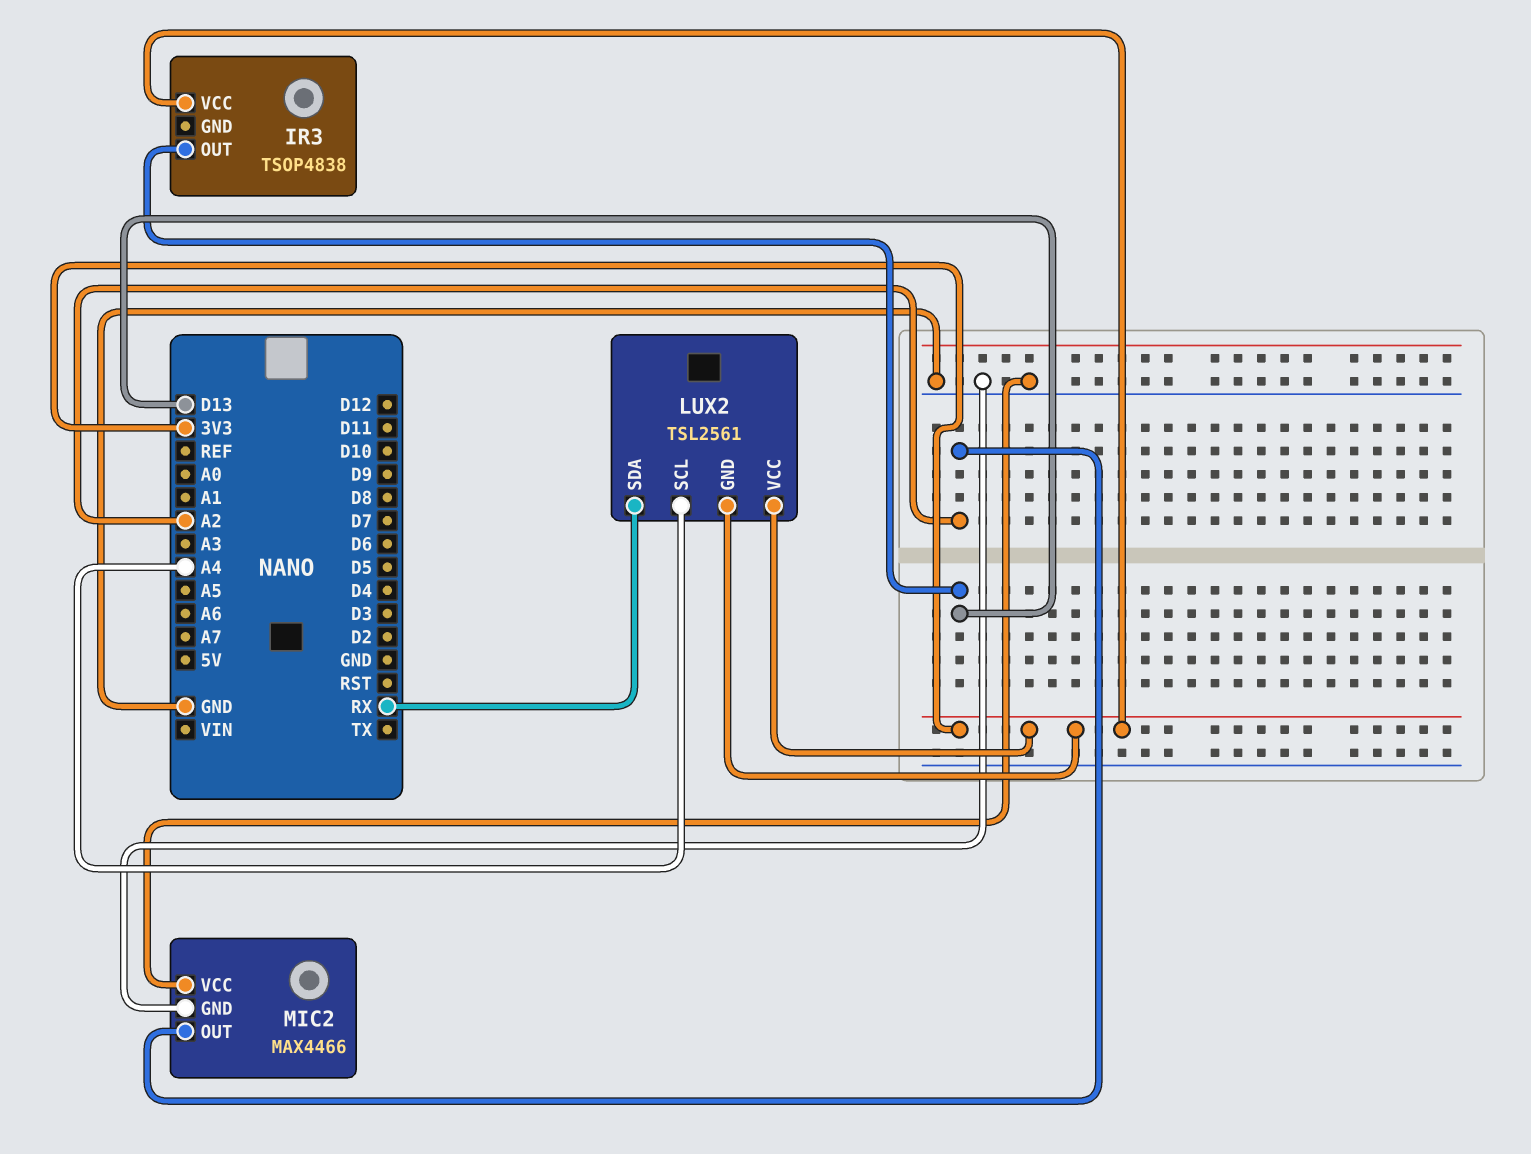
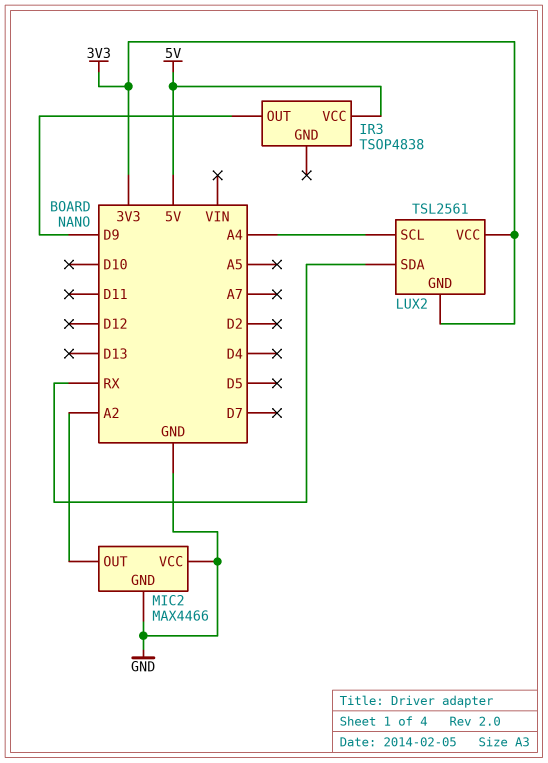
IR3 pin OUT: D13 -> D9
IR3 pin VCC: 3V3 -> 5V

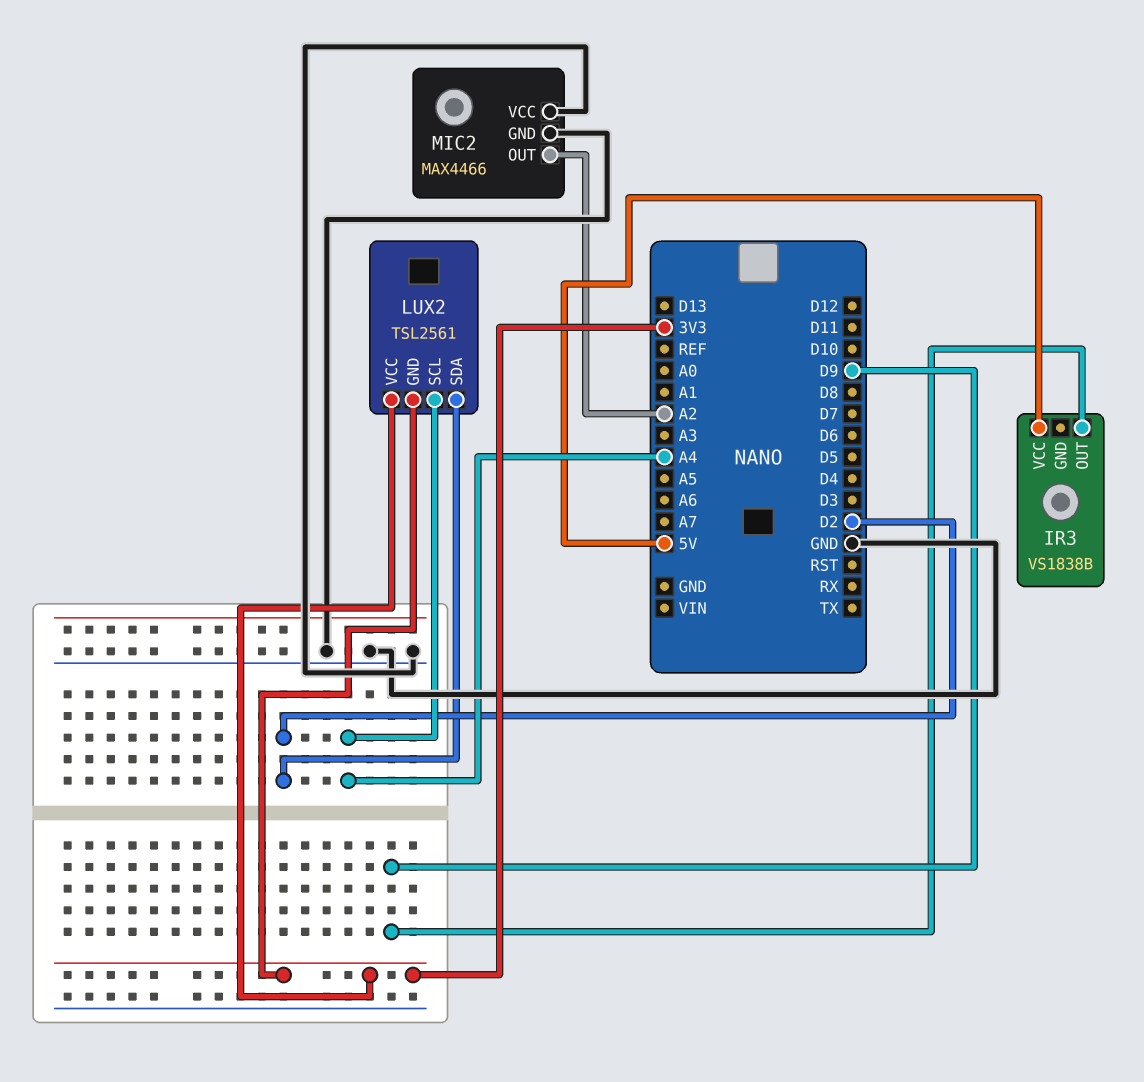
IR3: TSOP4838 -> VS1838B
LUX2 pin SDA: RX -> D2

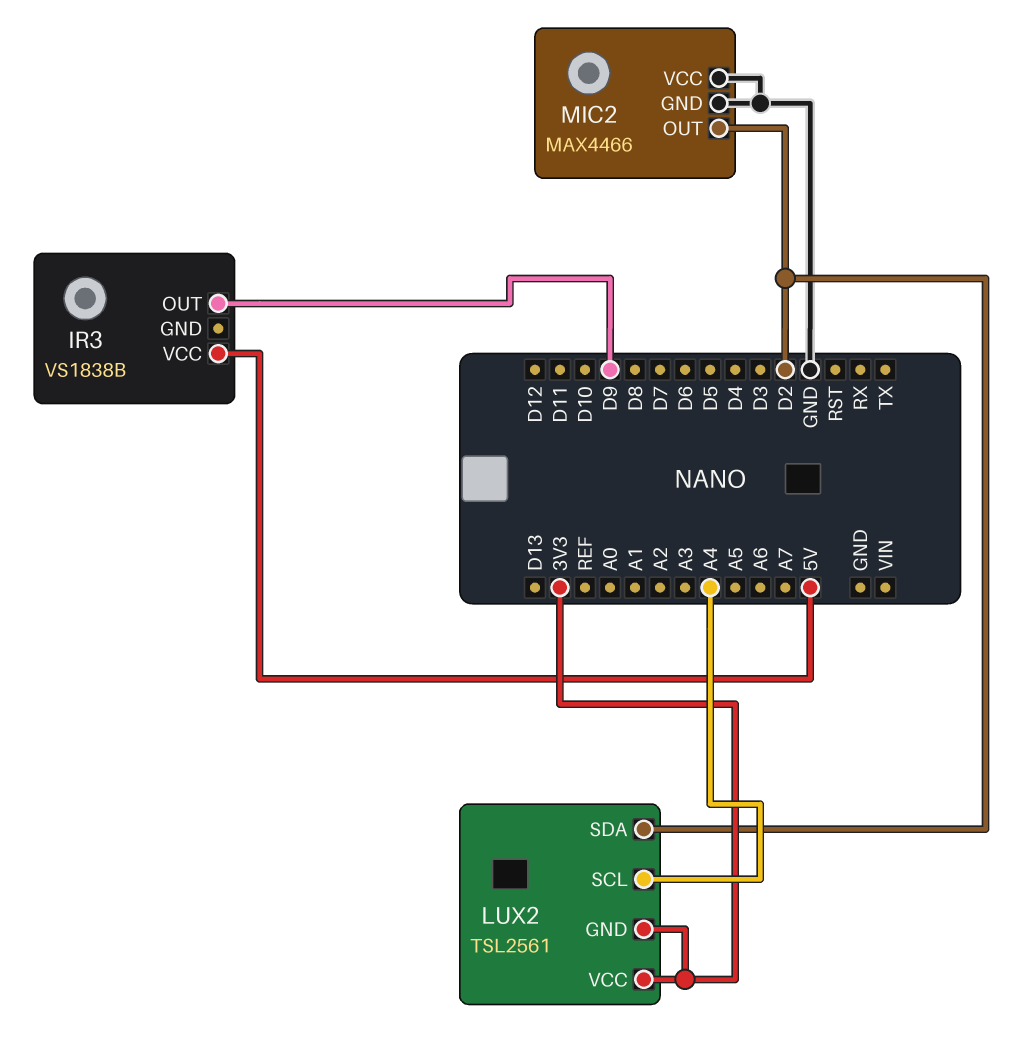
MIC2 pin OUT: A2 -> D2

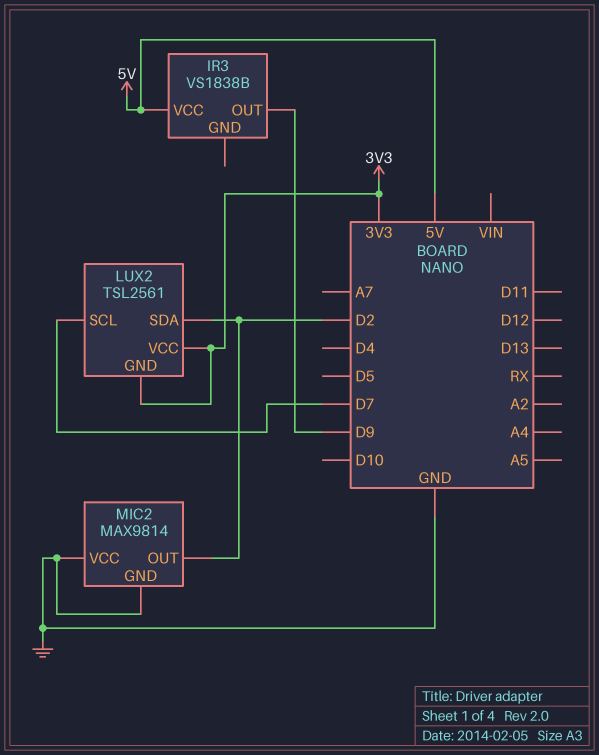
LUX2 pin SCL: A4 -> D7
MIC2: MAX4466 -> MAX9814

